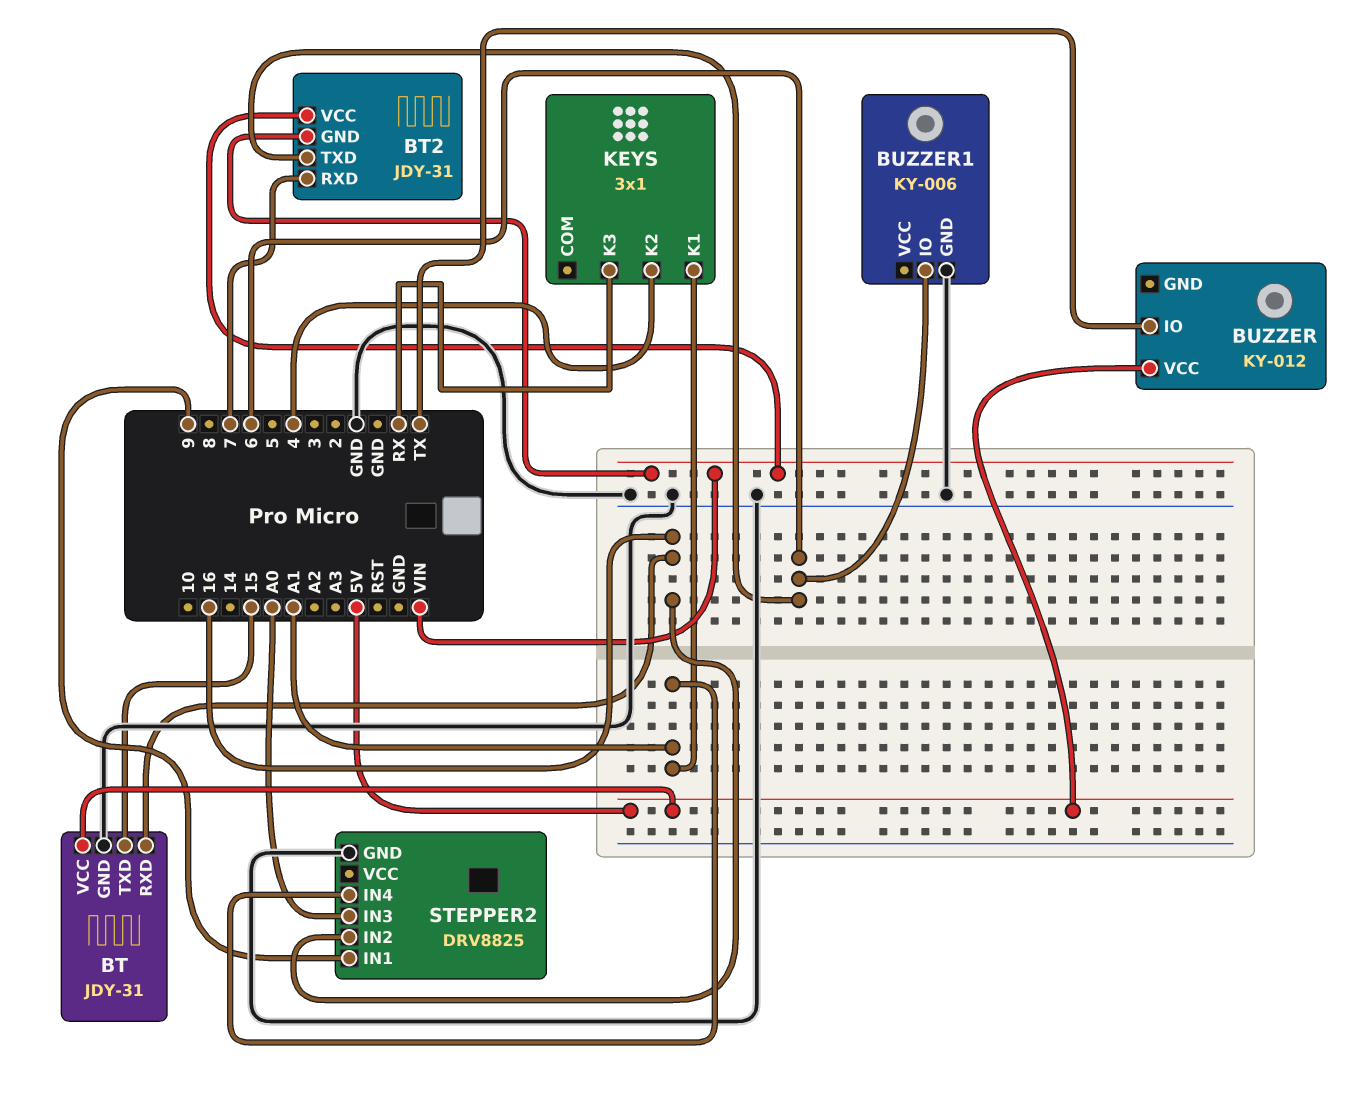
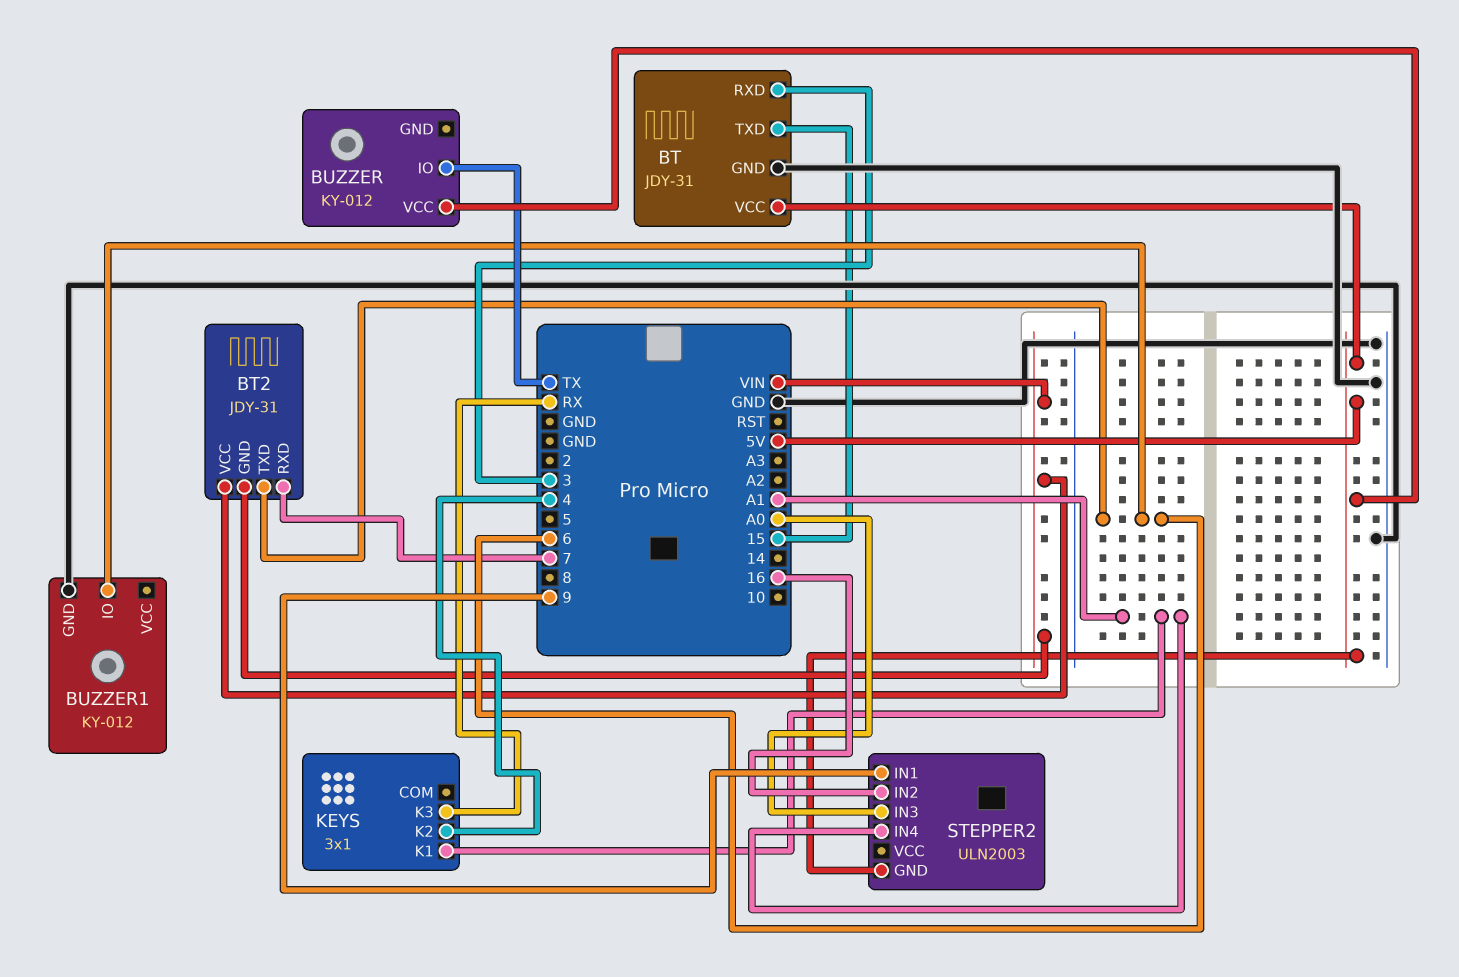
BT pin RXD: 16 -> 3
BUZZER1: KY-006 -> KY-012
STEPPER2: DRV8825 -> ULN2003
STEPPER2 pin GND: GND -> 5V

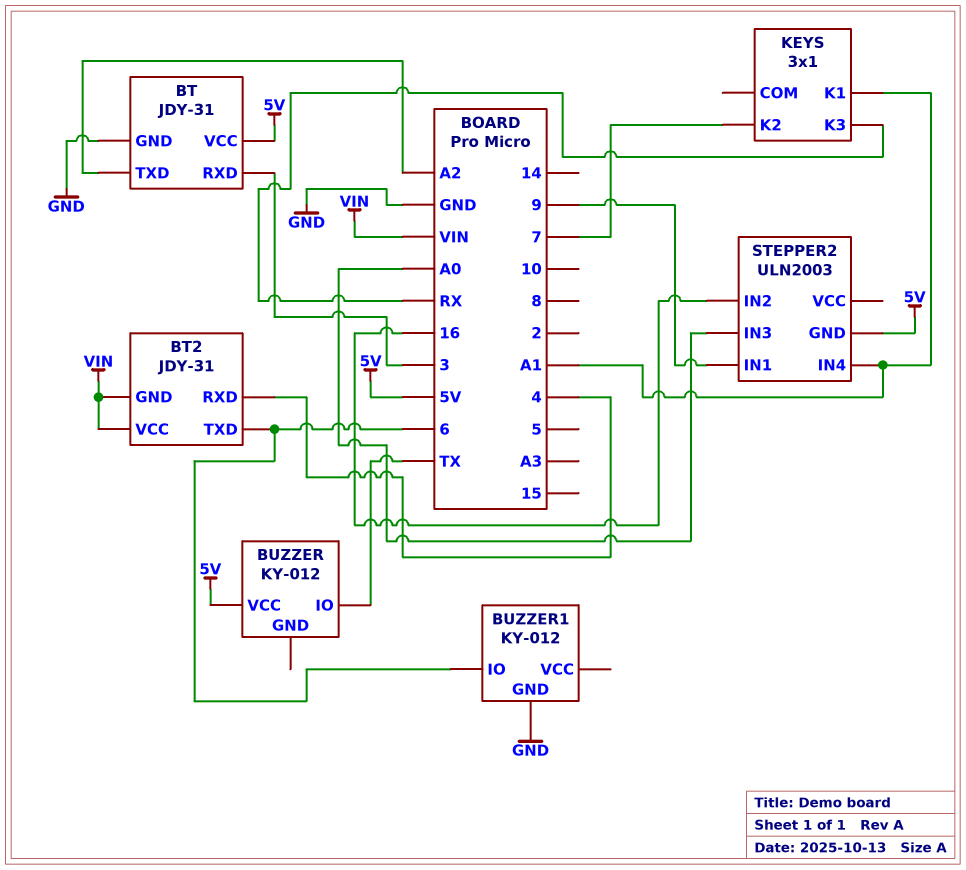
BT pin TXD: 15 -> A2
BT2 pin RXD: 7 -> 4
KEYS pin K2: 4 -> 7

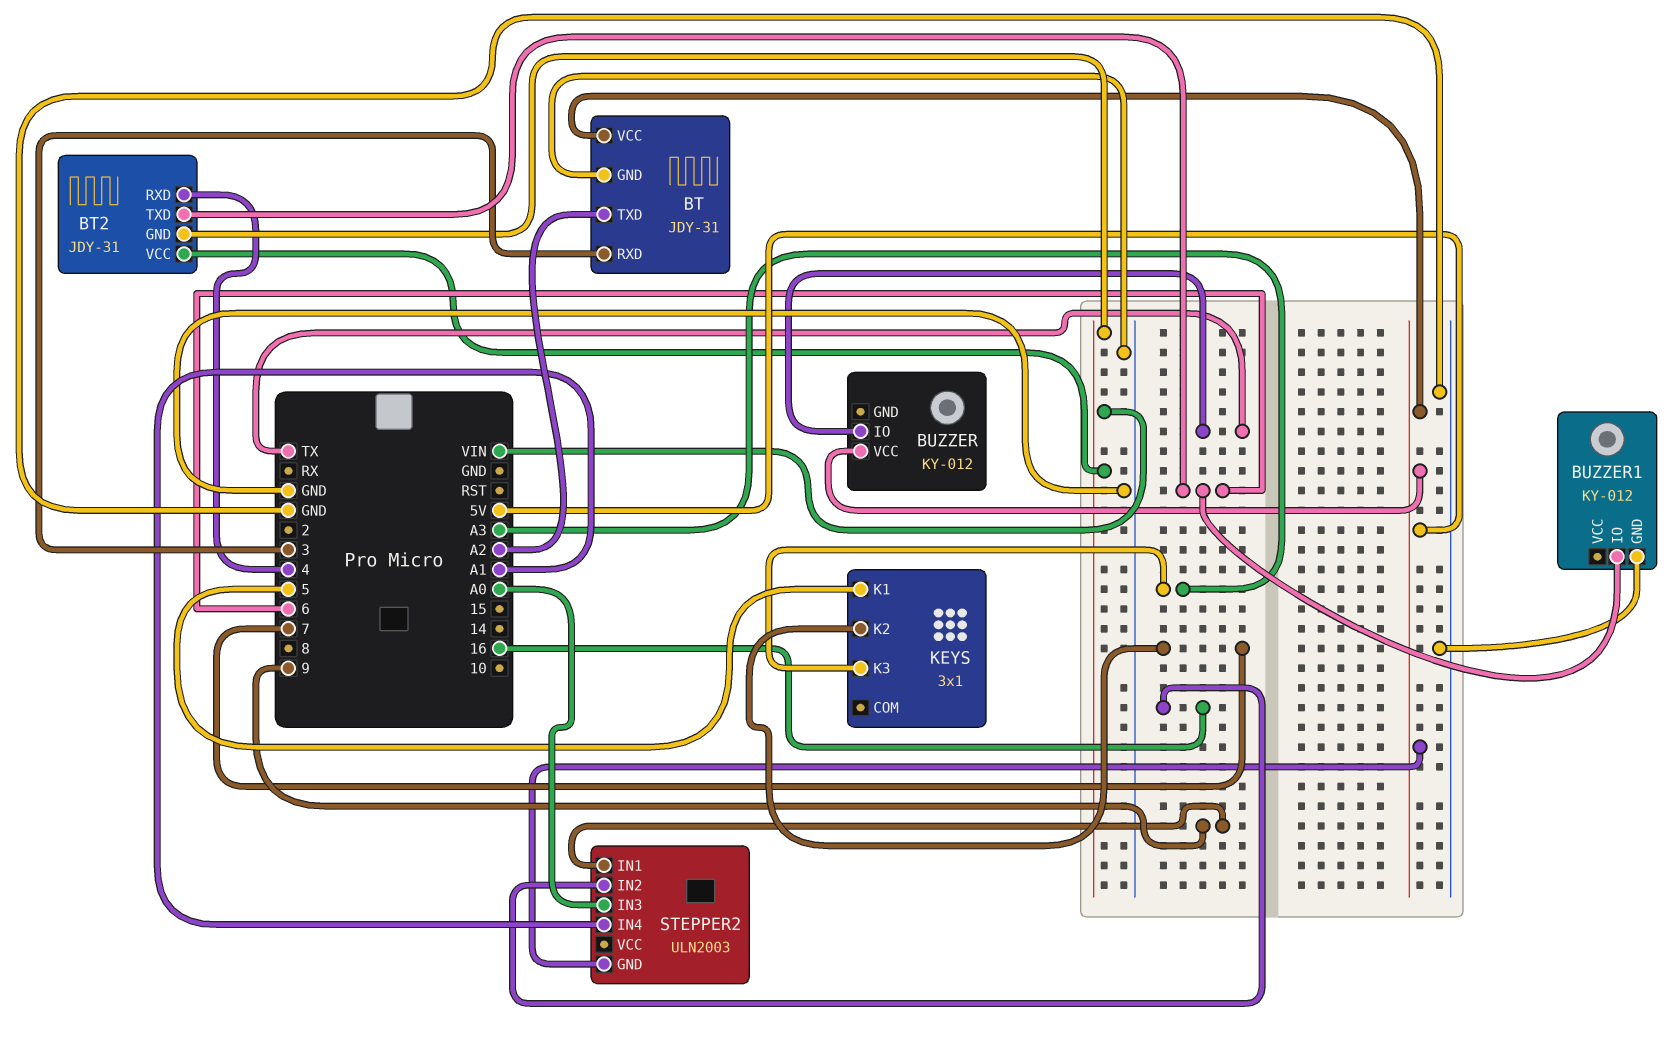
KEYS pin K1: A1 -> 5
KEYS pin K3: RX -> A3

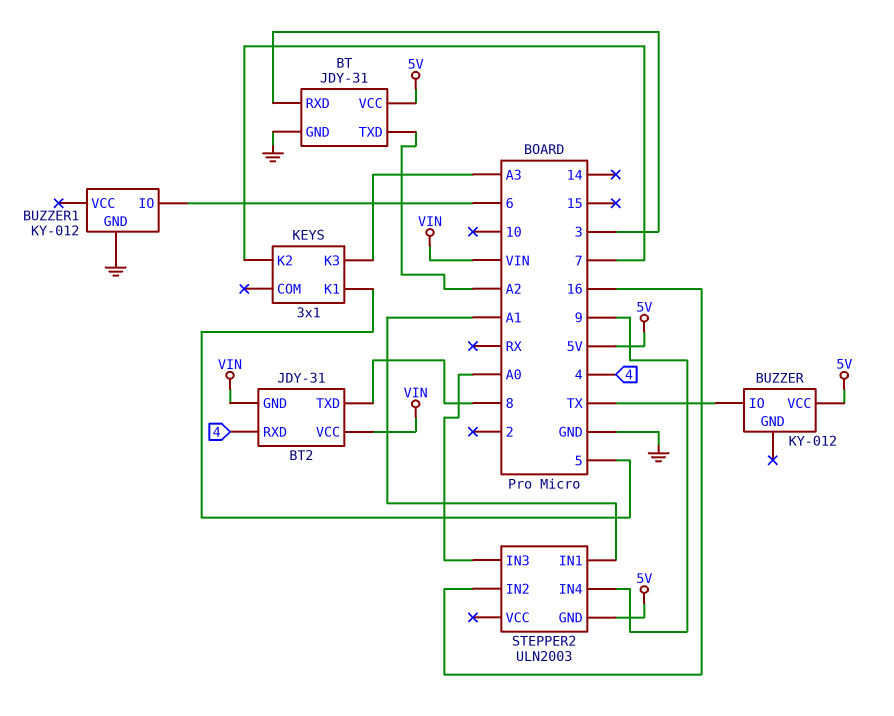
BT2 pin TXD: 6 -> 8
STEPPER2 pin IN1: 9 -> A1
STEPPER2 pin IN4: A1 -> 9

